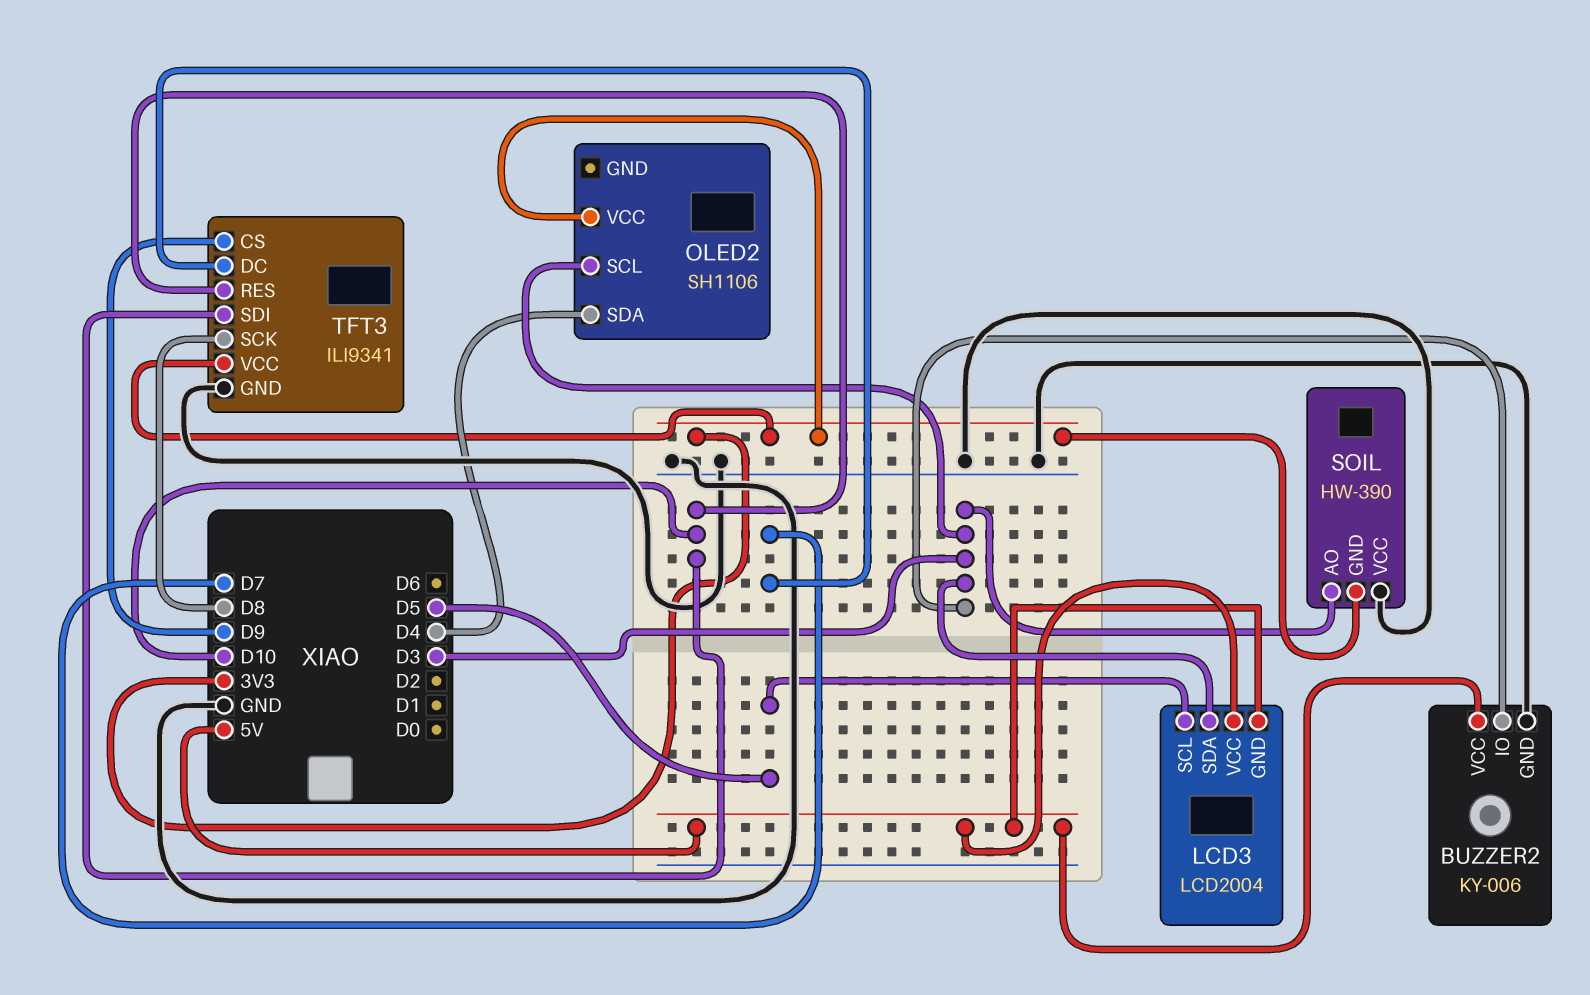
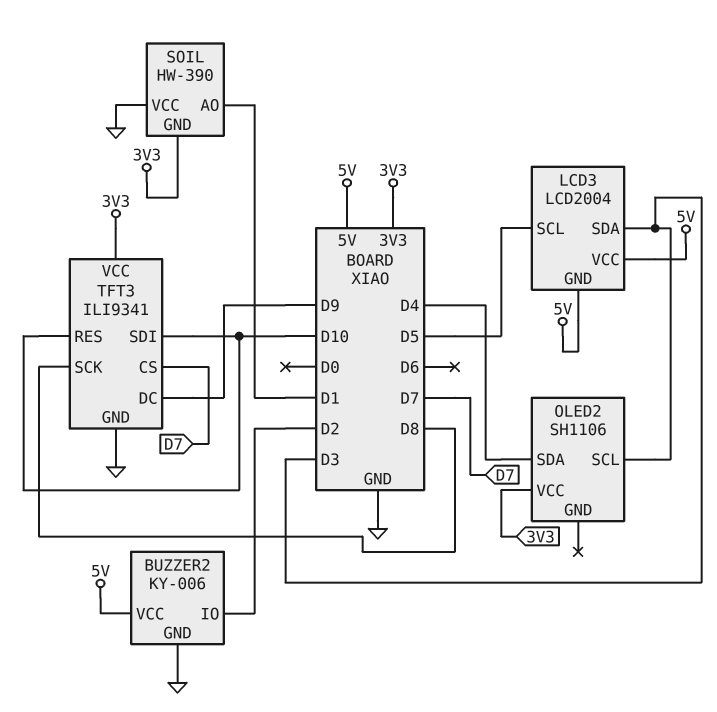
BUZZER2 pin IO: D3 -> D2
SOIL pin AO: D3 -> D1
TFT3 pin CS: D9 -> D7
TFT3 pin DC: D7 -> D9

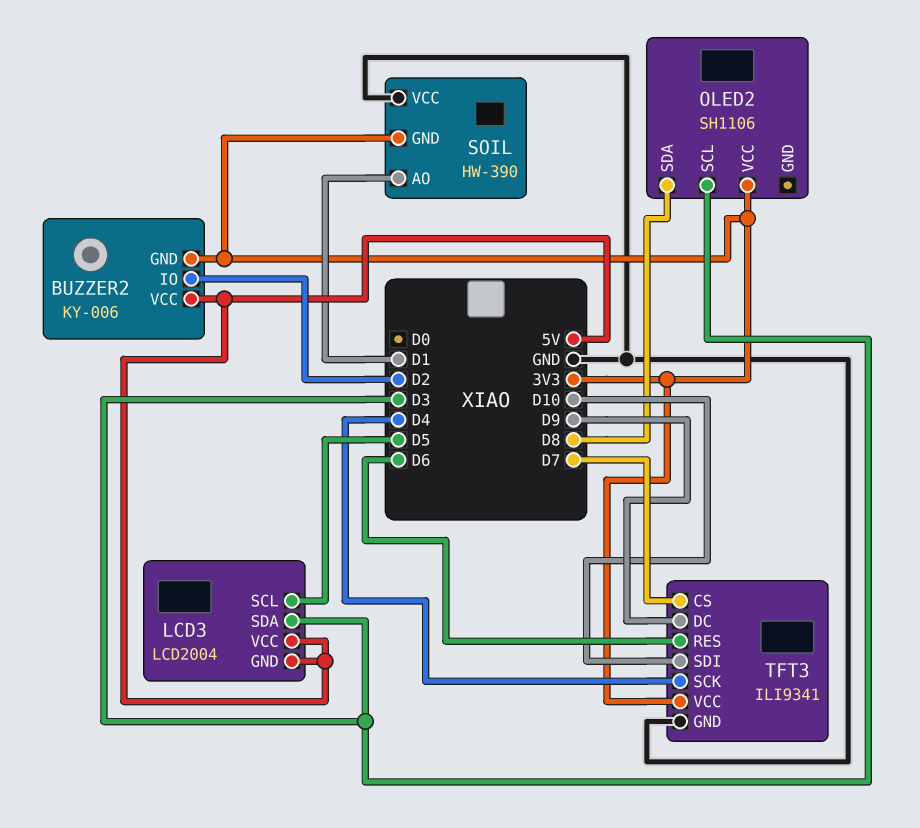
BUZZER2 pin GND: GND -> 3V3
OLED2 pin SDA: D4 -> D8
TFT3 pin RES: D10 -> D6
TFT3 pin SCK: D8 -> D4

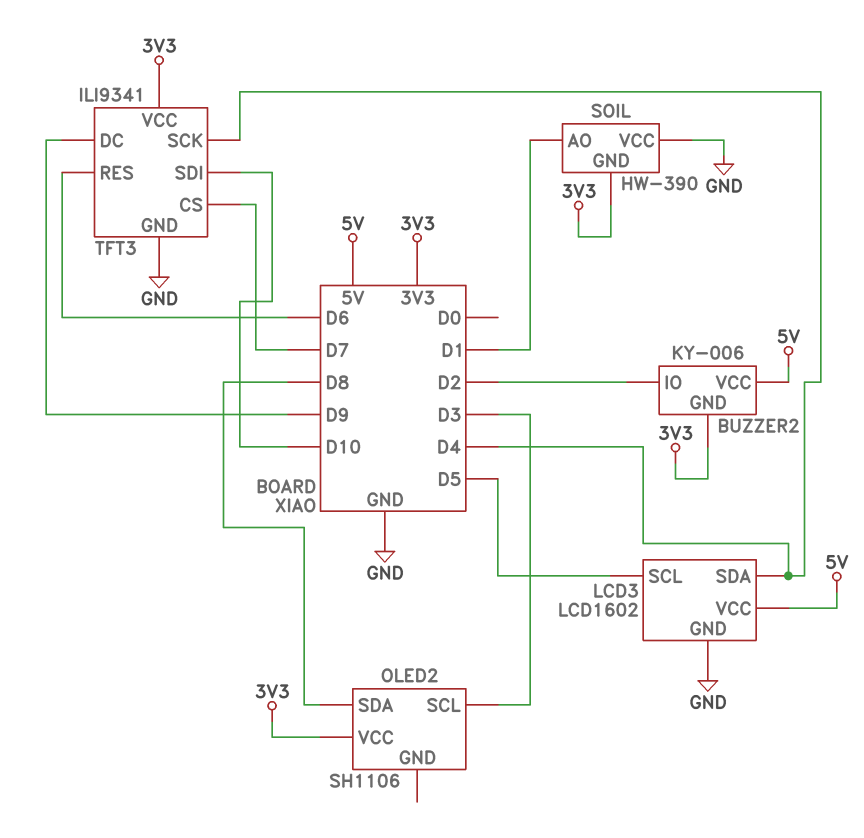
LCD3: LCD2004 -> LCD1602
LCD3 pin GND: 5V -> GND
LCD3 pin SDA: D3 -> D4

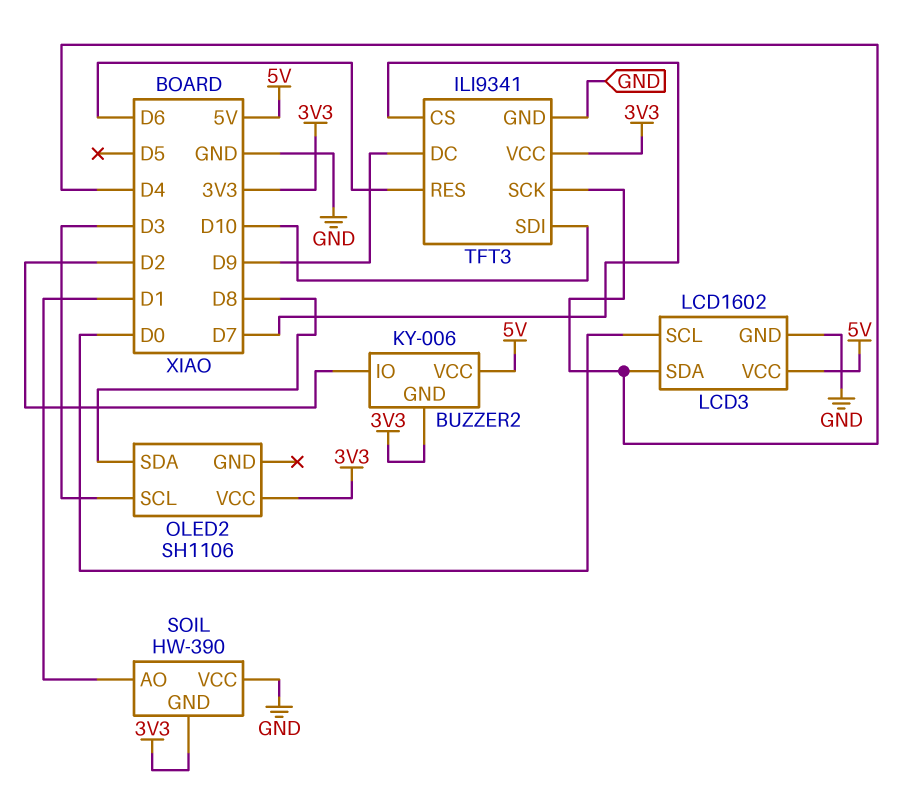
LCD3 pin SCL: D5 -> D0

